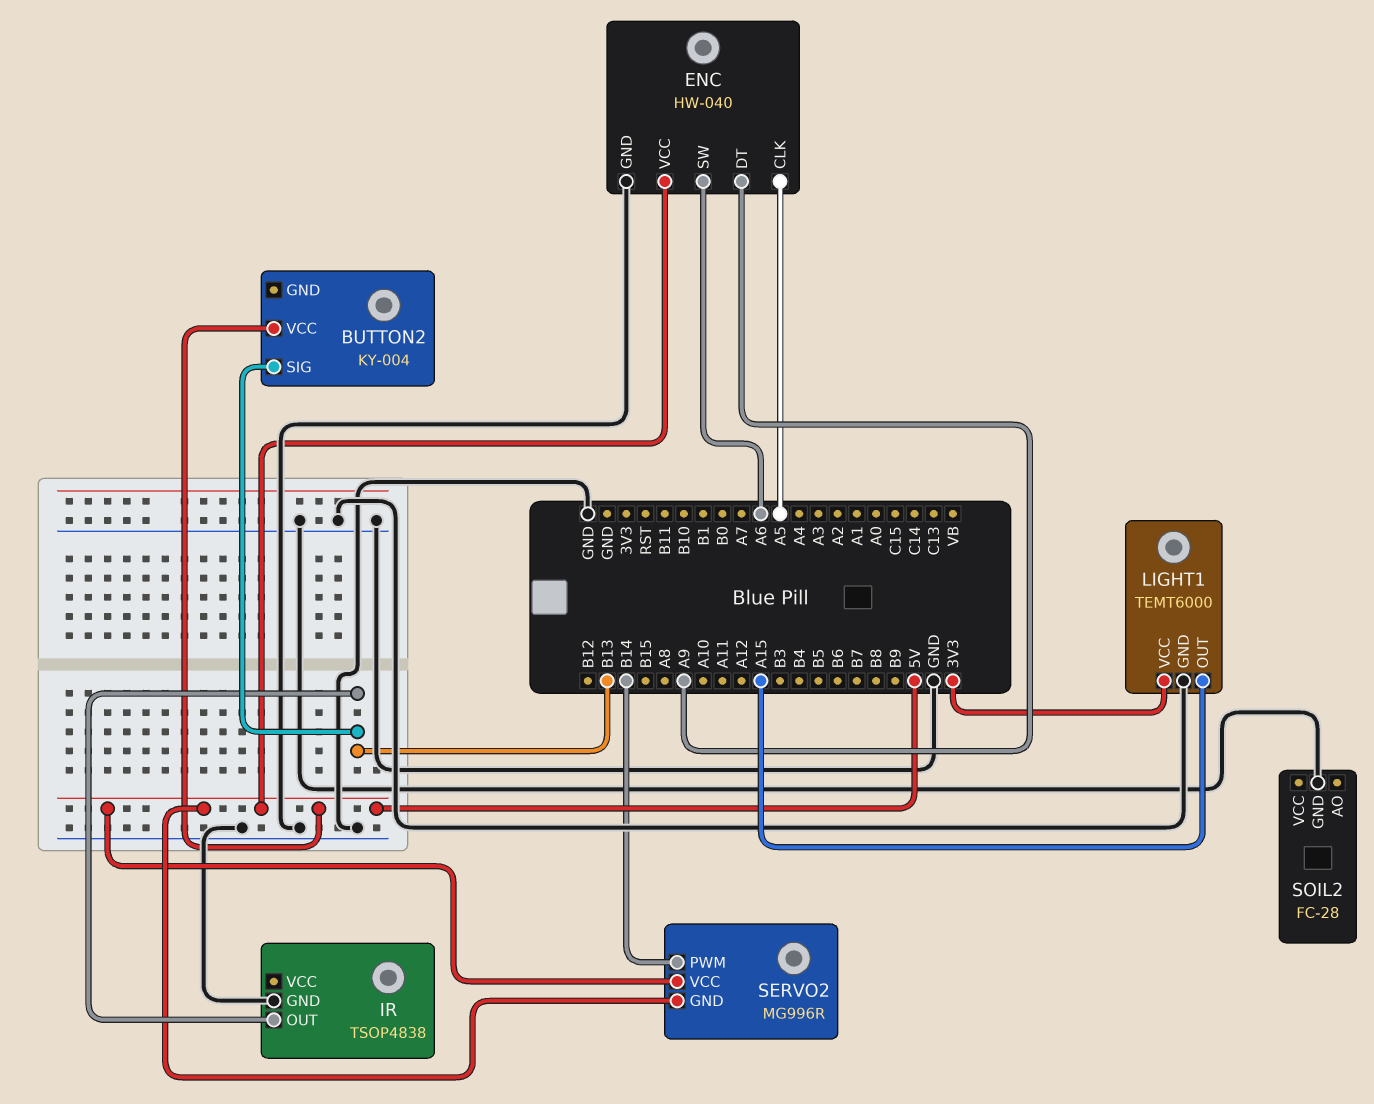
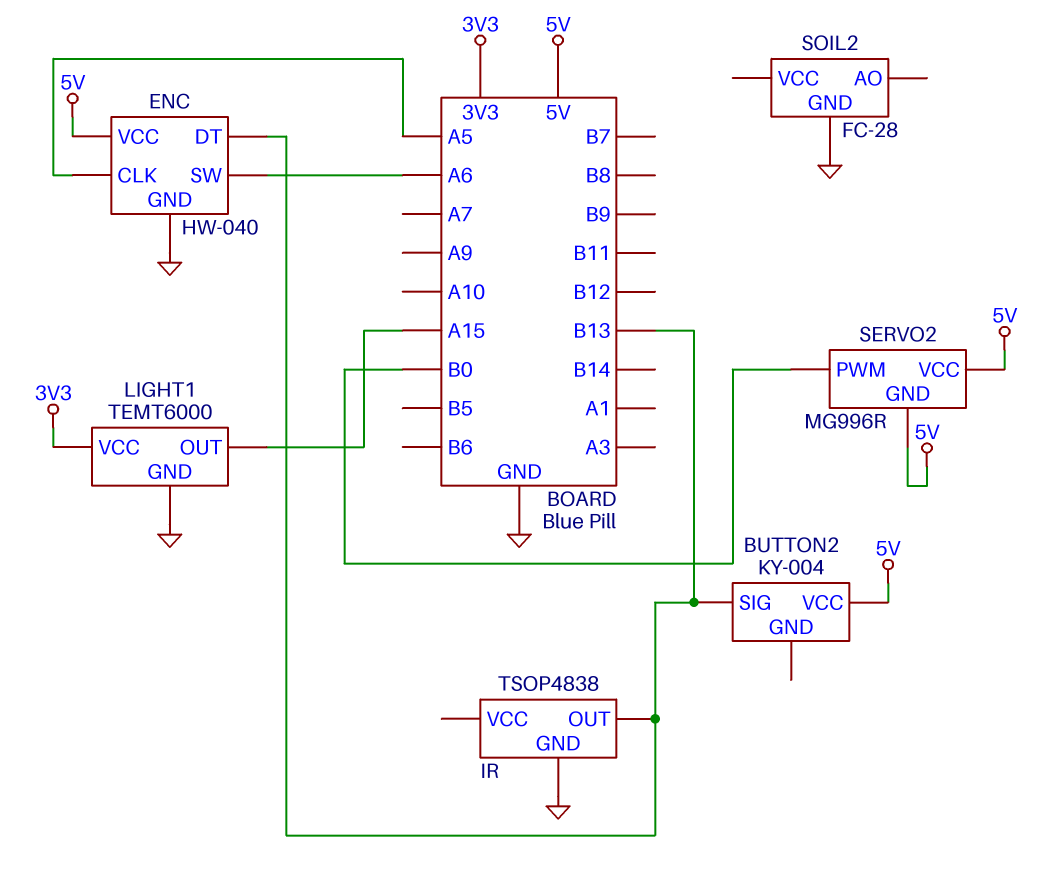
ENC pin DT: A9 -> B13
SERVO2 pin PWM: B14 -> B0

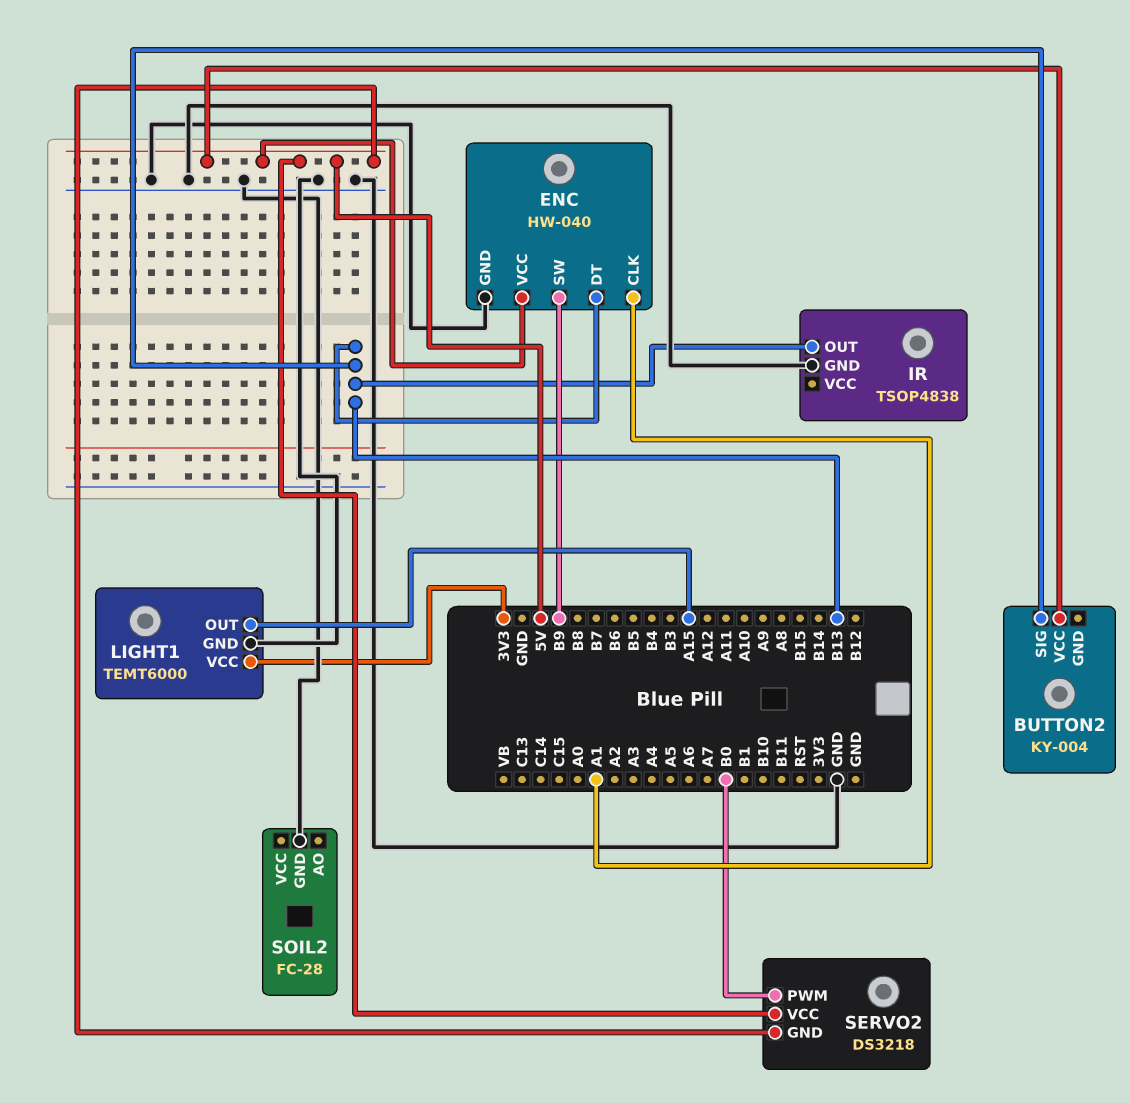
ENC pin CLK: A5 -> A1
ENC pin SW: A6 -> B9
SERVO2: MG996R -> DS3218

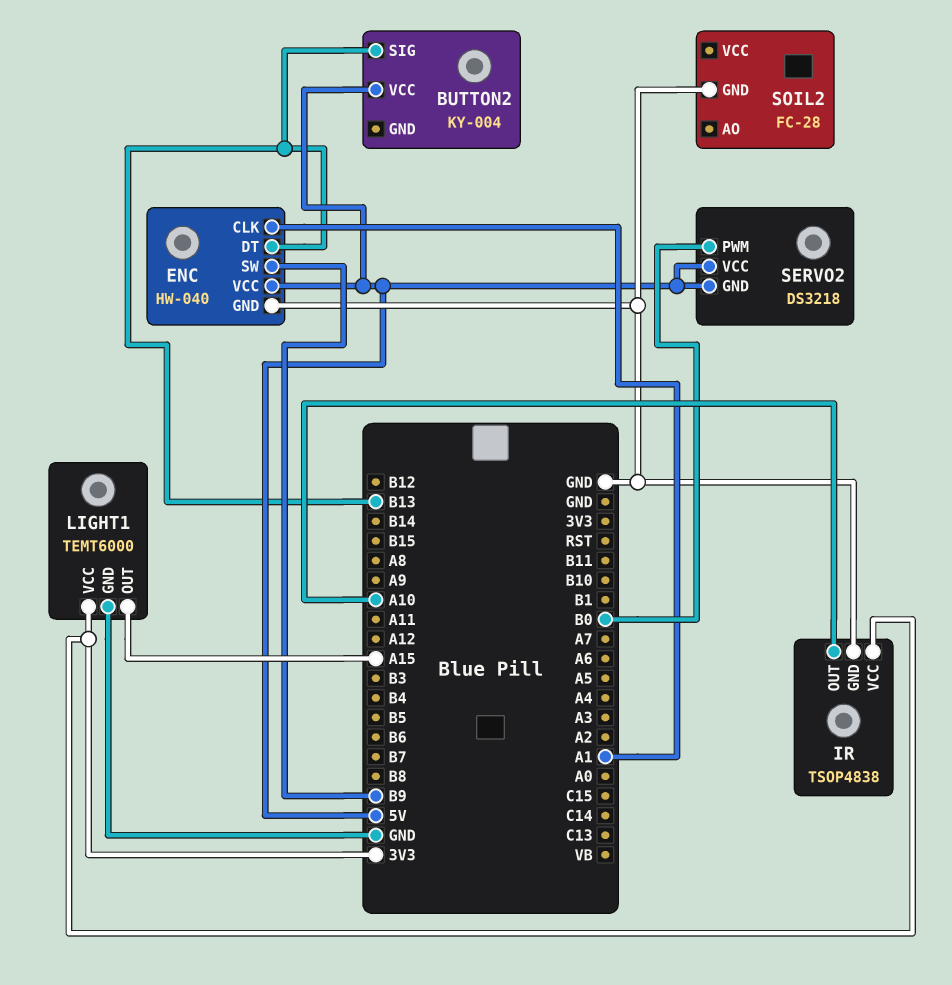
IR pin OUT: B13 -> A10
IR pin VCC: none -> 3V3

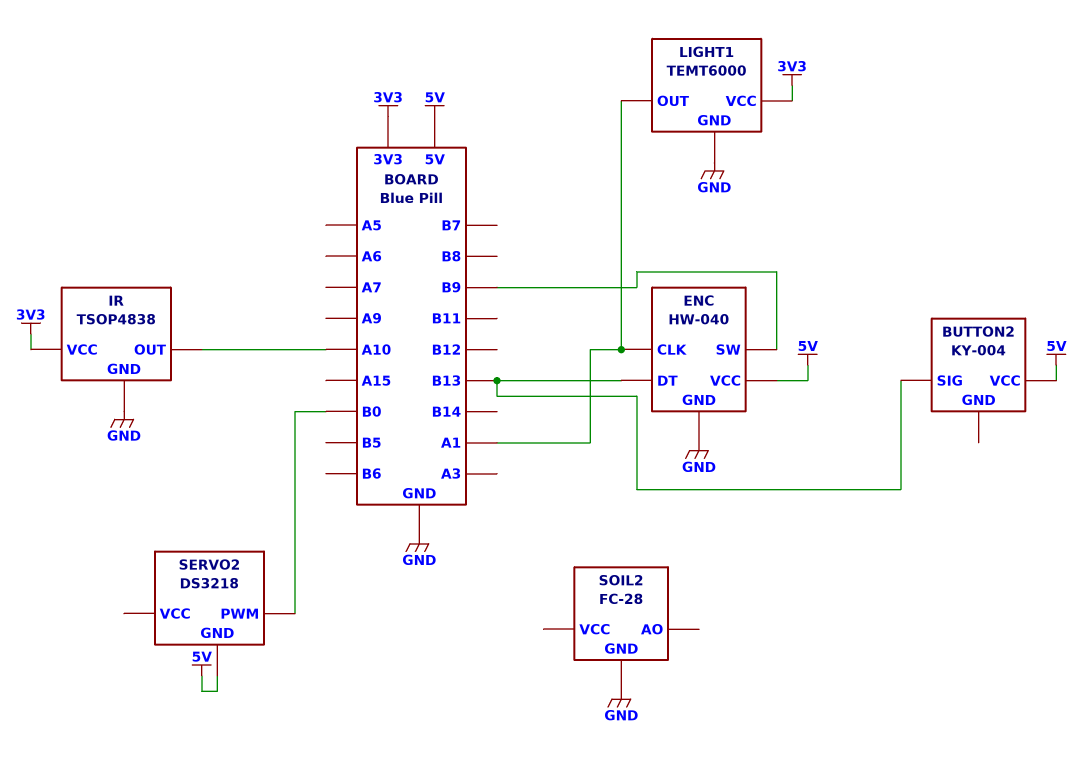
LIGHT1 pin OUT: A15 -> A1
SERVO2 pin VCC: 5V -> none

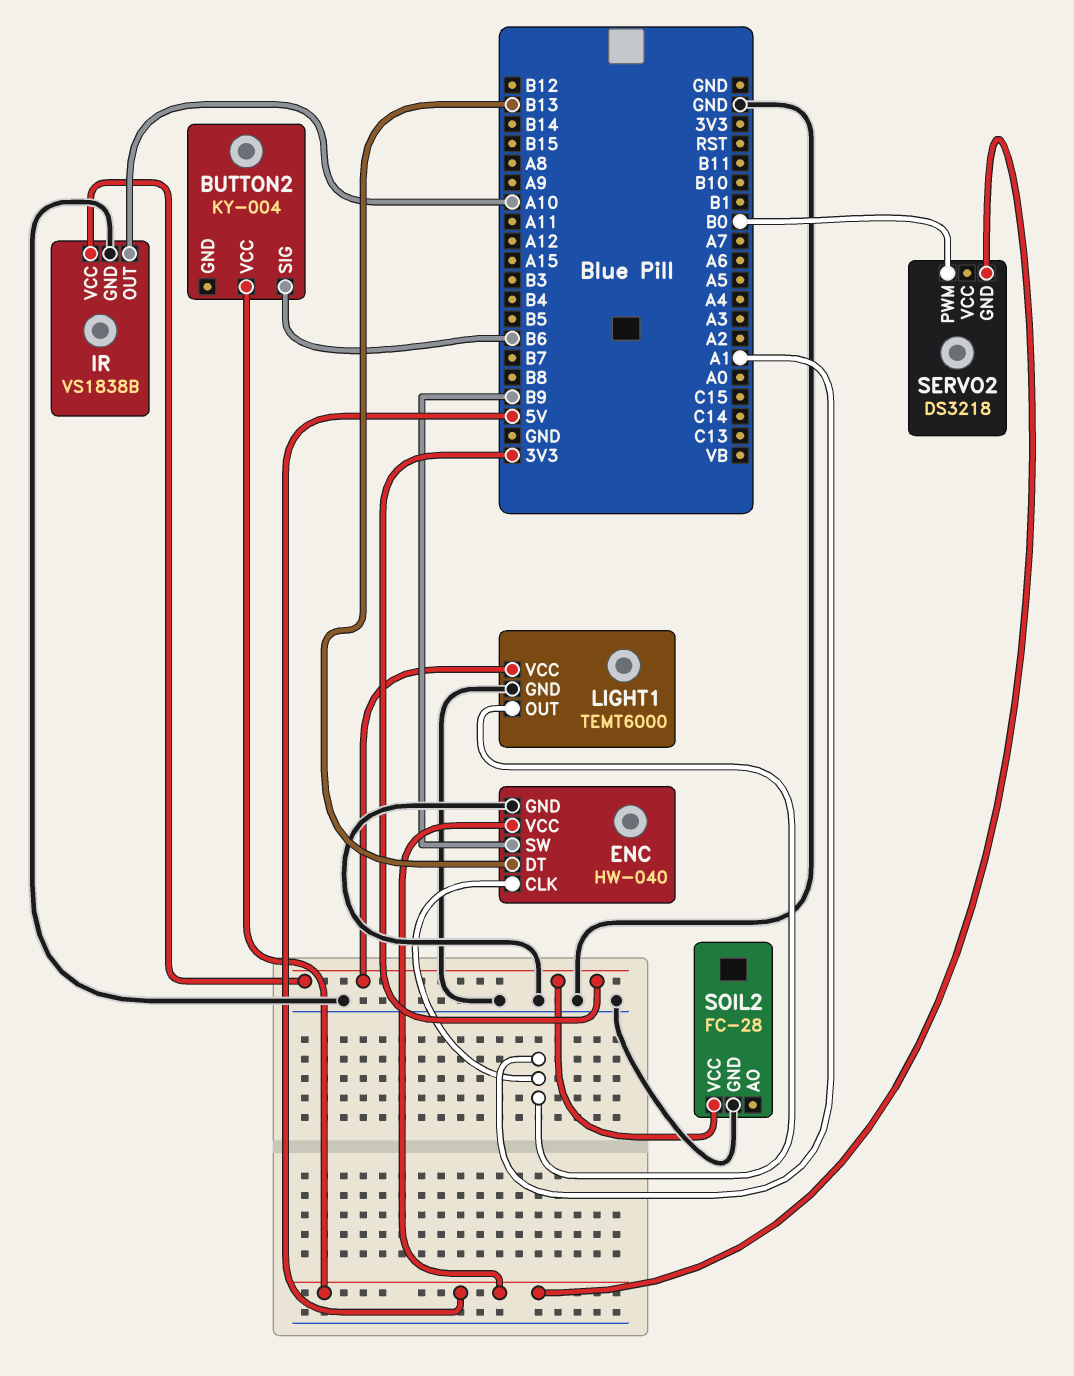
BUTTON2 pin SIG: B13 -> B6
IR: TSOP4838 -> VS1838B
SOIL2 pin VCC: none -> 3V3

